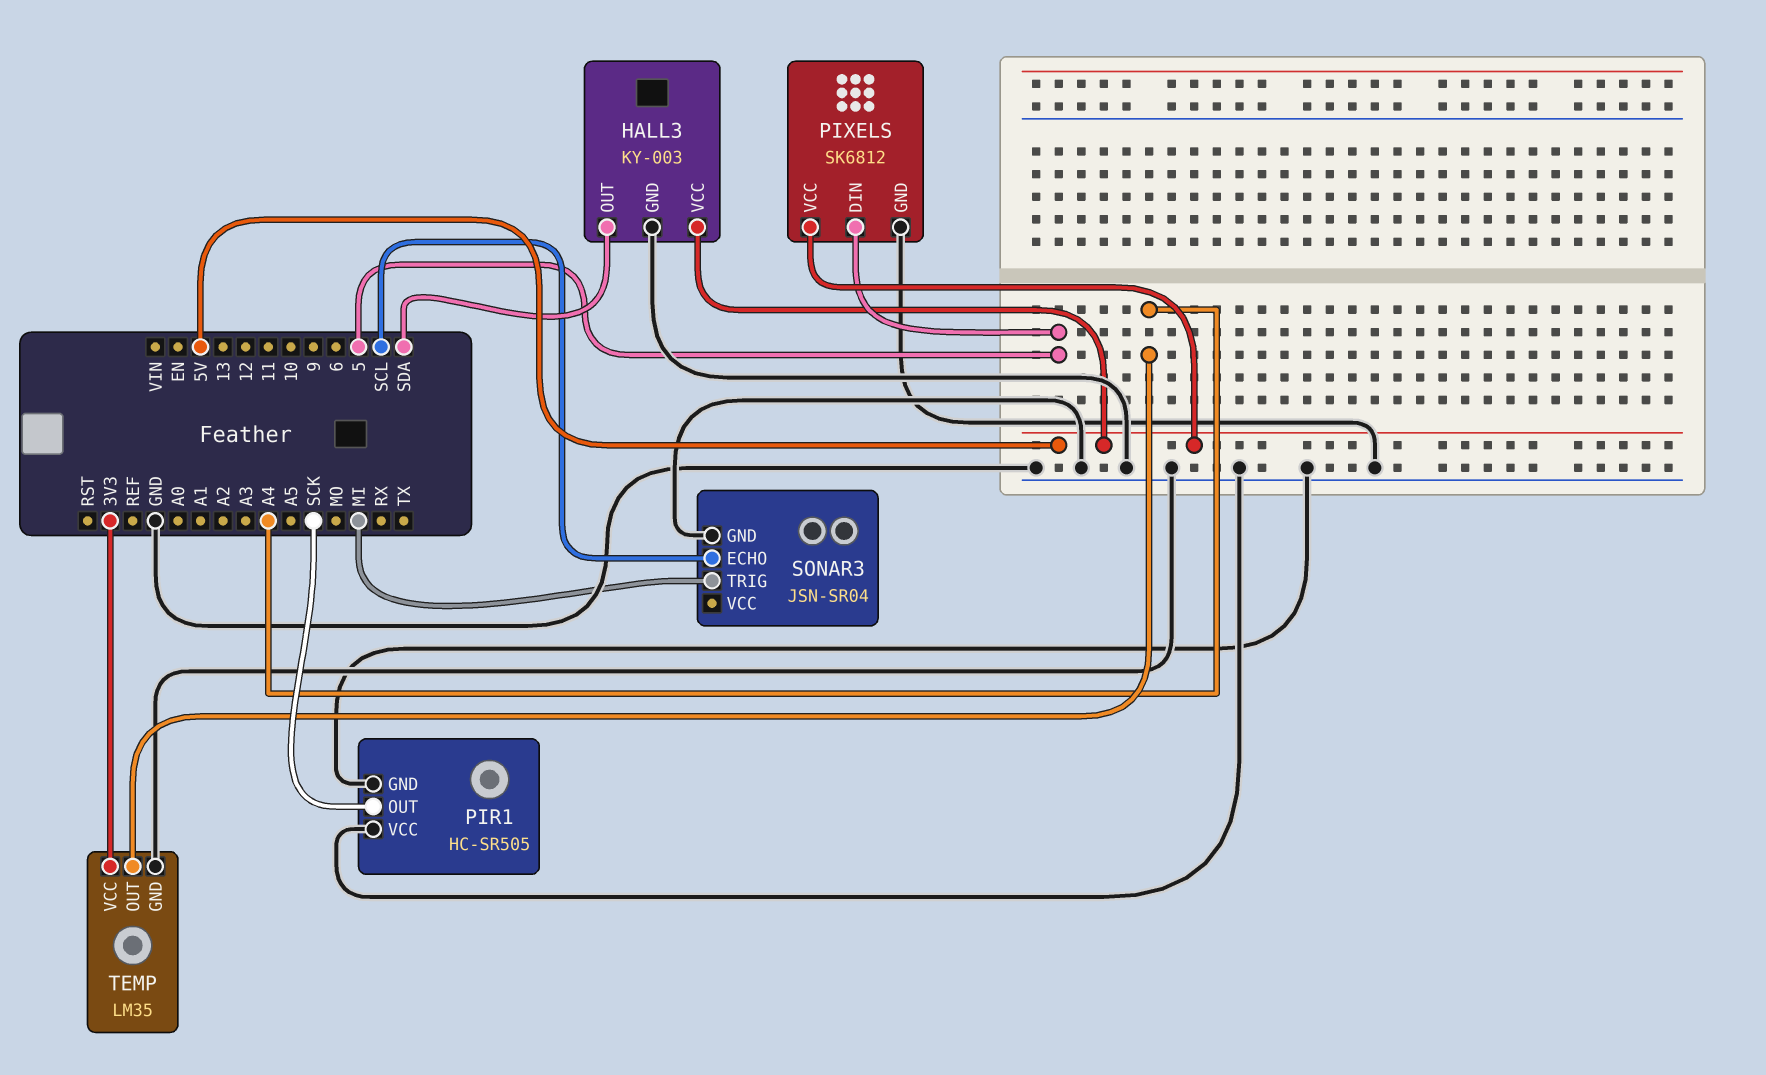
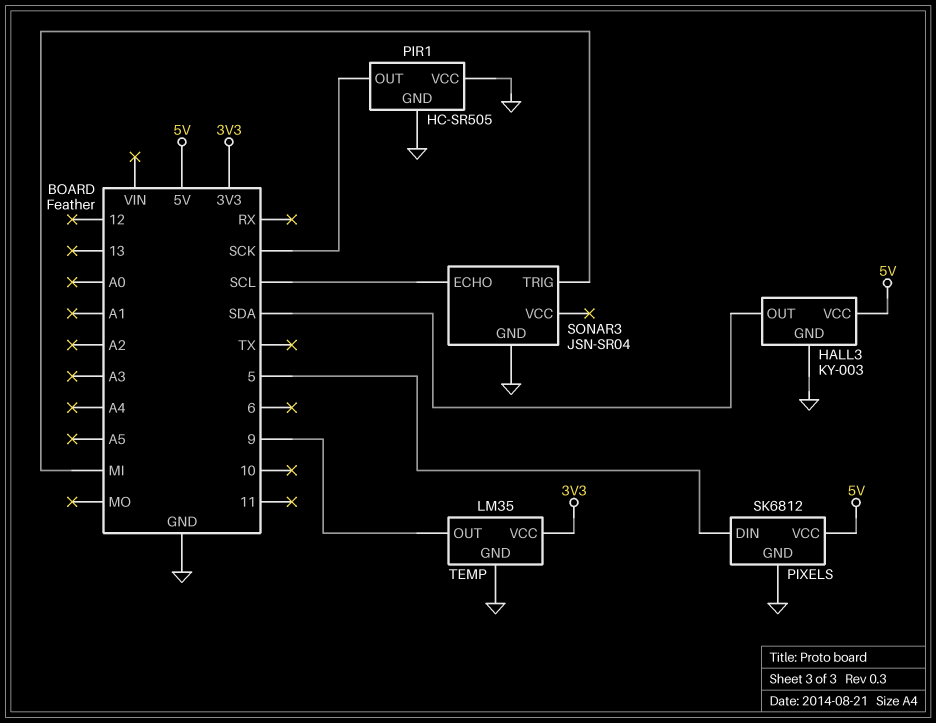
TEMP pin OUT: A4 -> 9

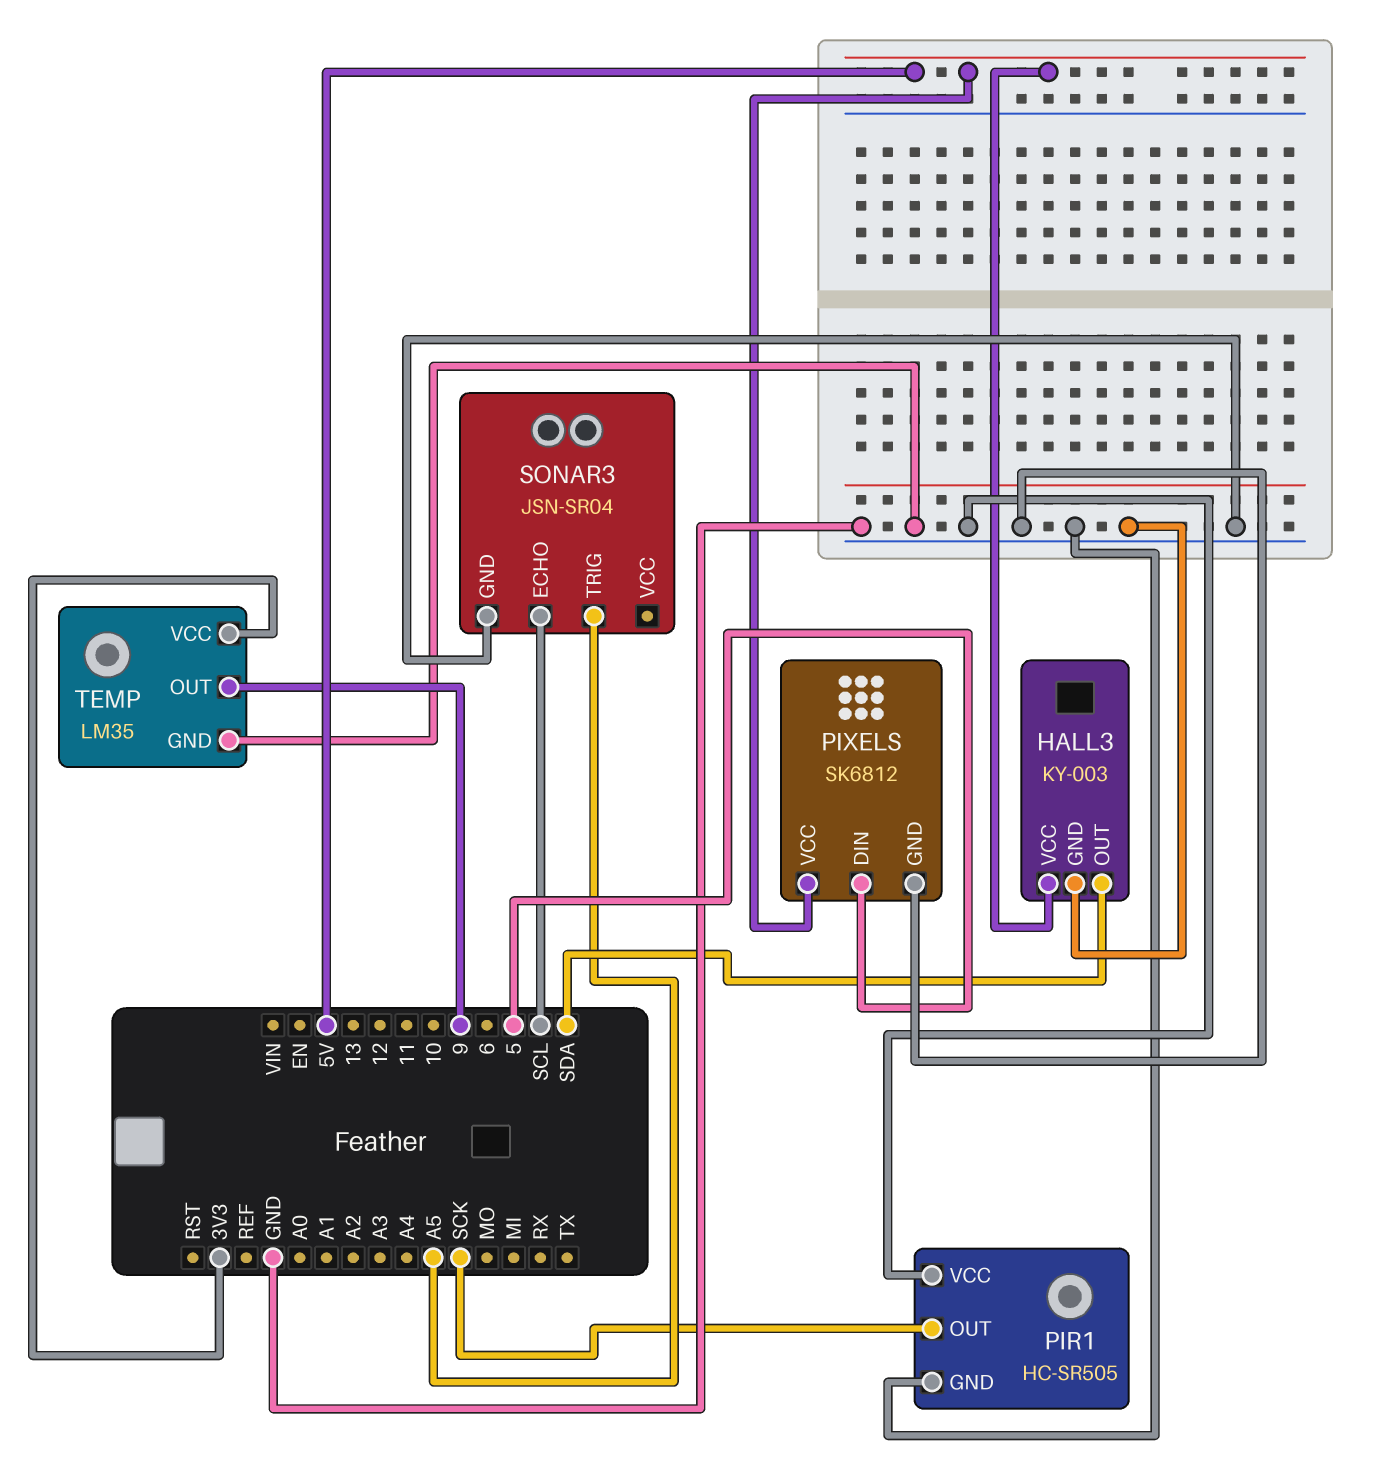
SONAR3 pin TRIG: MI -> A5

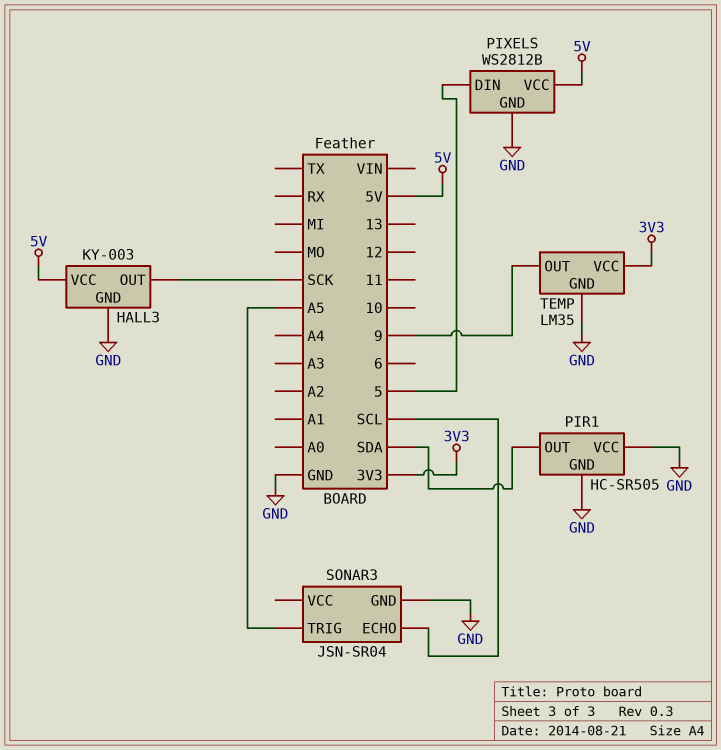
HALL3 pin OUT: SDA -> SCK
PIR1 pin OUT: SCK -> SDA
PIXELS: SK6812 -> WS2812B

